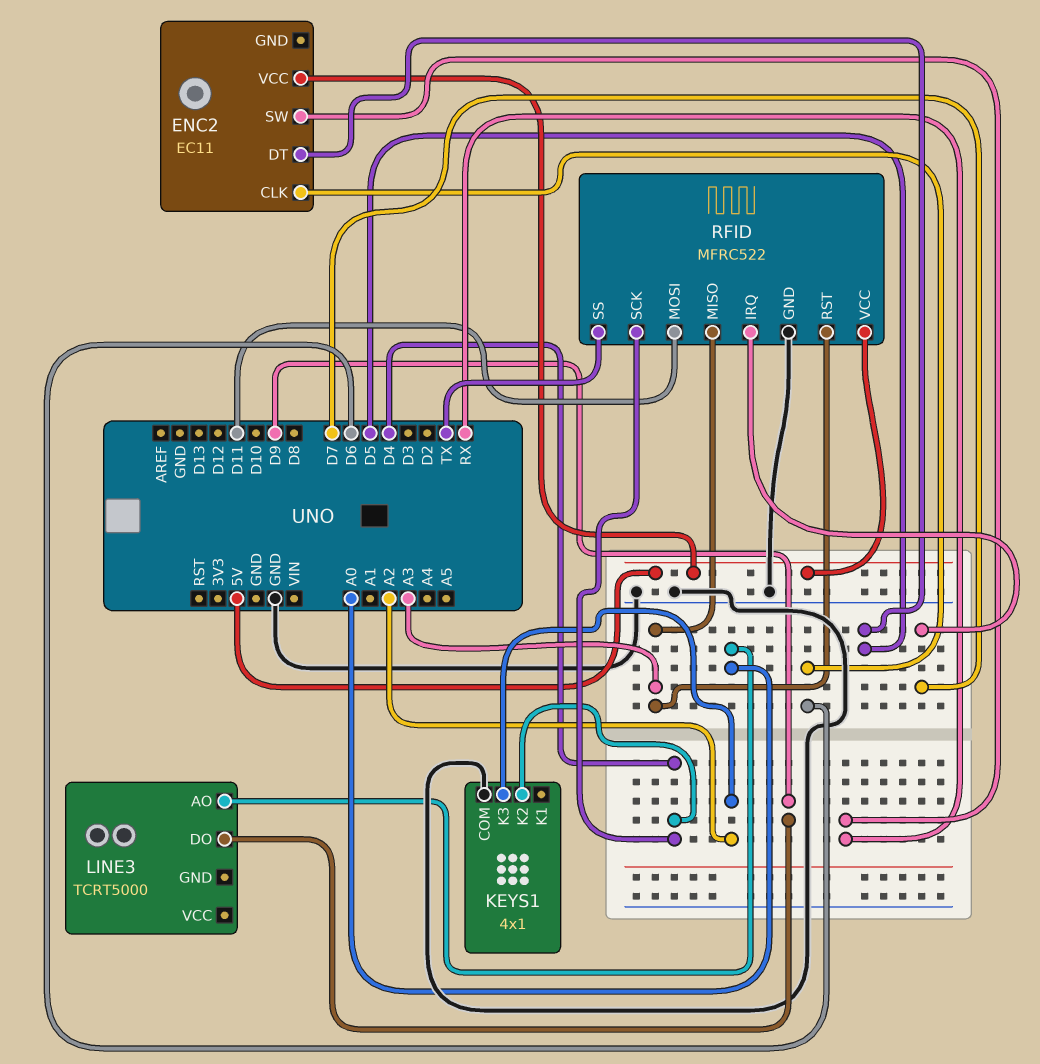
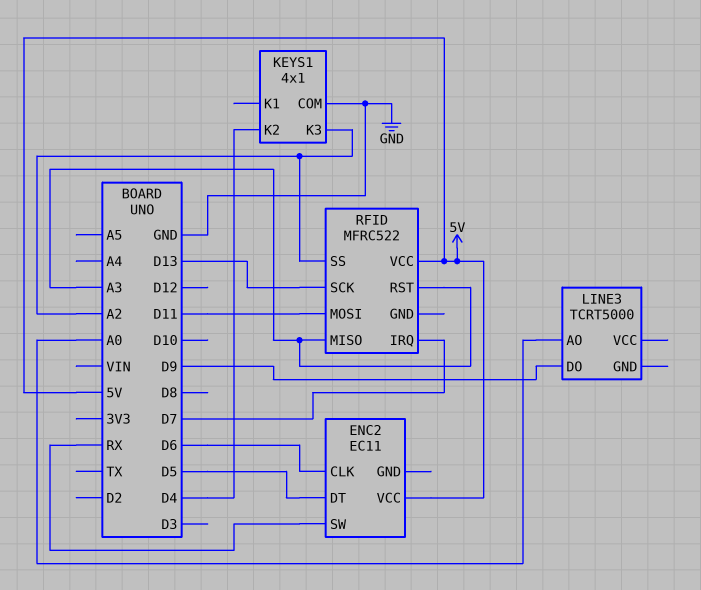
RFID pin GND: GND -> none
RFID pin SCK: D4 -> D13
RFID pin SS: TX -> A2

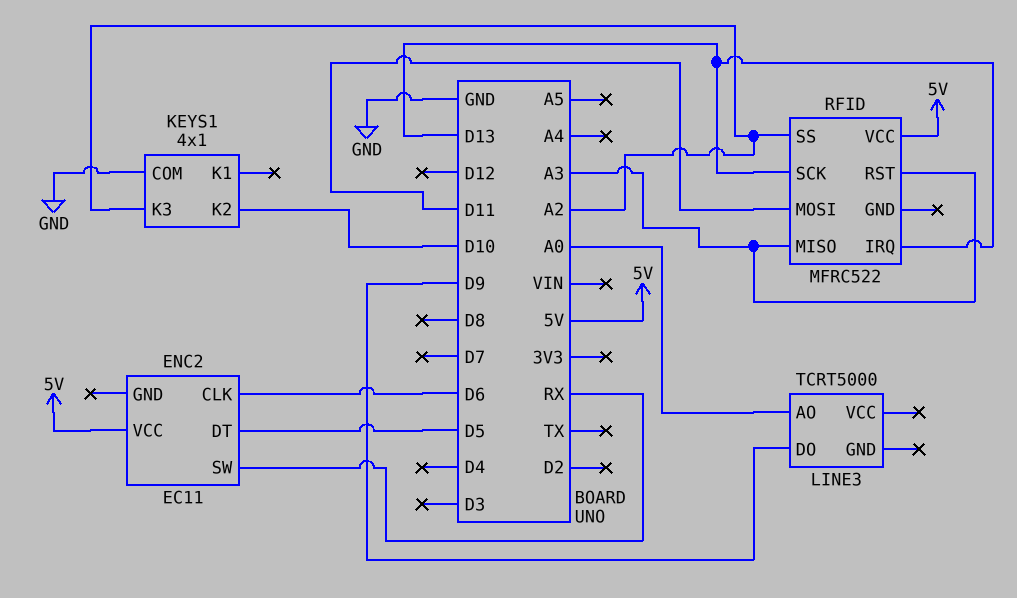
KEYS1 pin K2: D4 -> D10
RFID pin IRQ: D7 -> D13

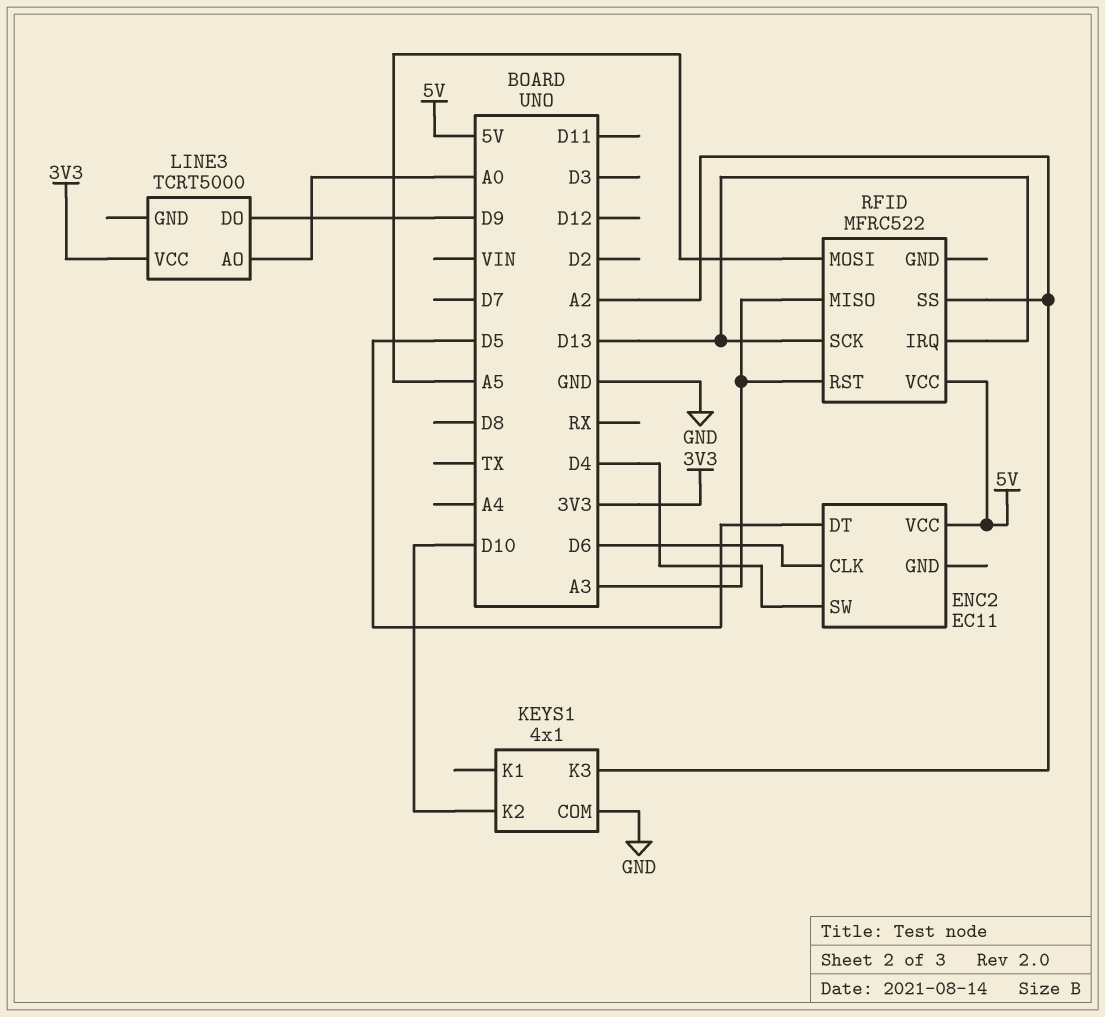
ENC2 pin SW: RX -> D4
LINE3 pin VCC: none -> 3V3
RFID pin MOSI: D11 -> A5

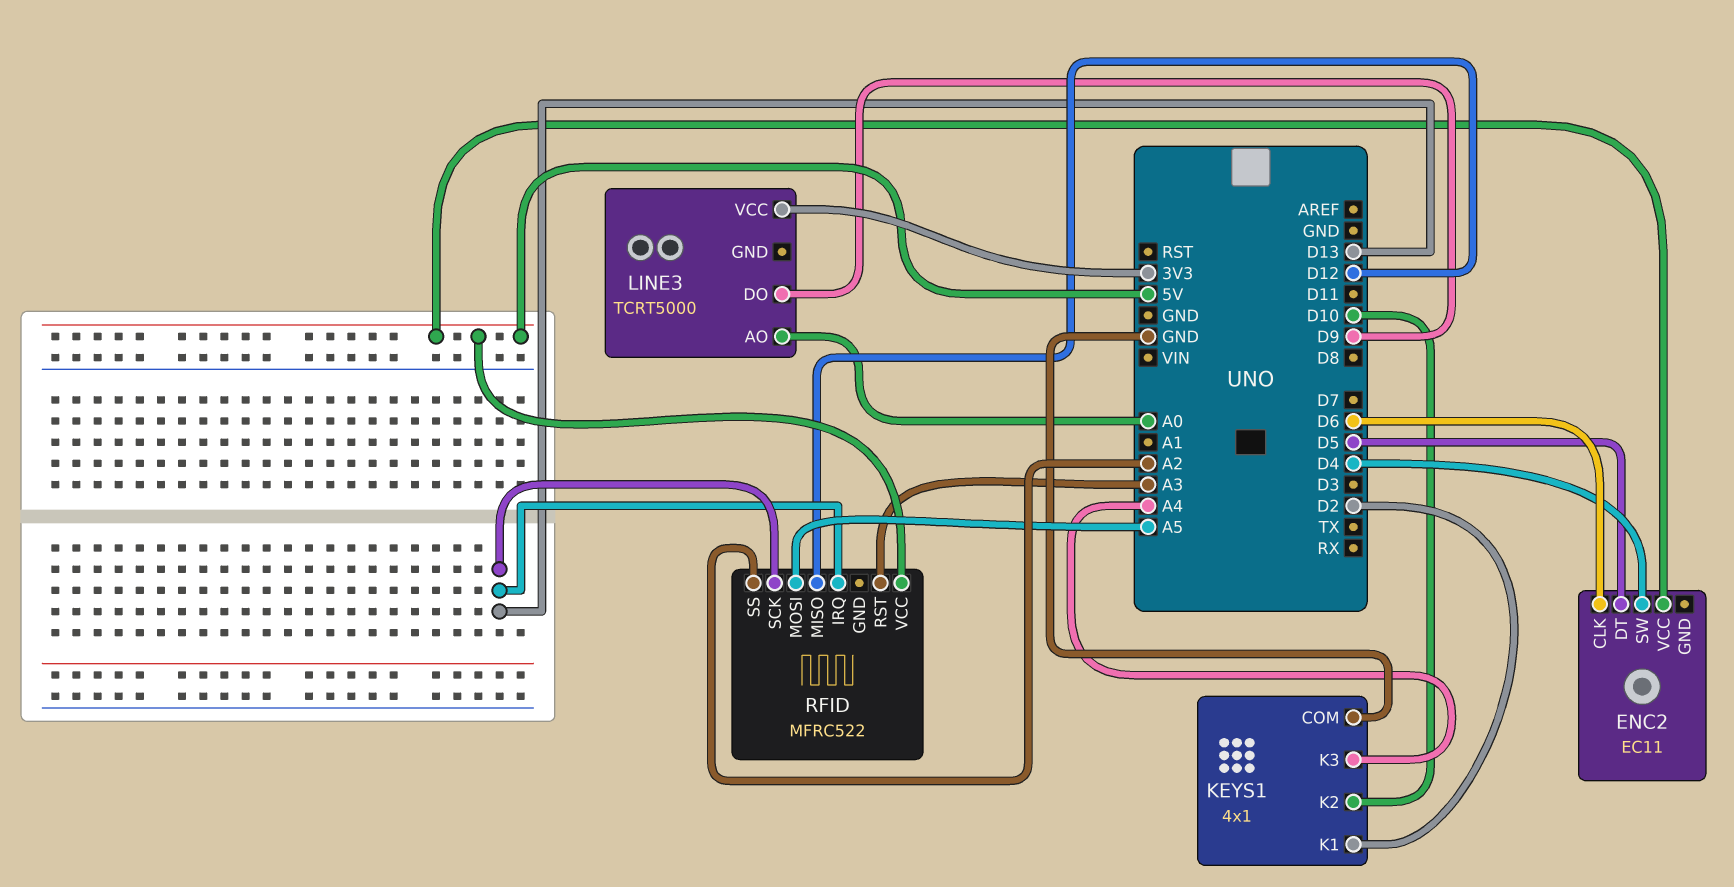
KEYS1 pin K1: none -> D2
KEYS1 pin K3: A2 -> A4
RFID pin MISO: A3 -> D12

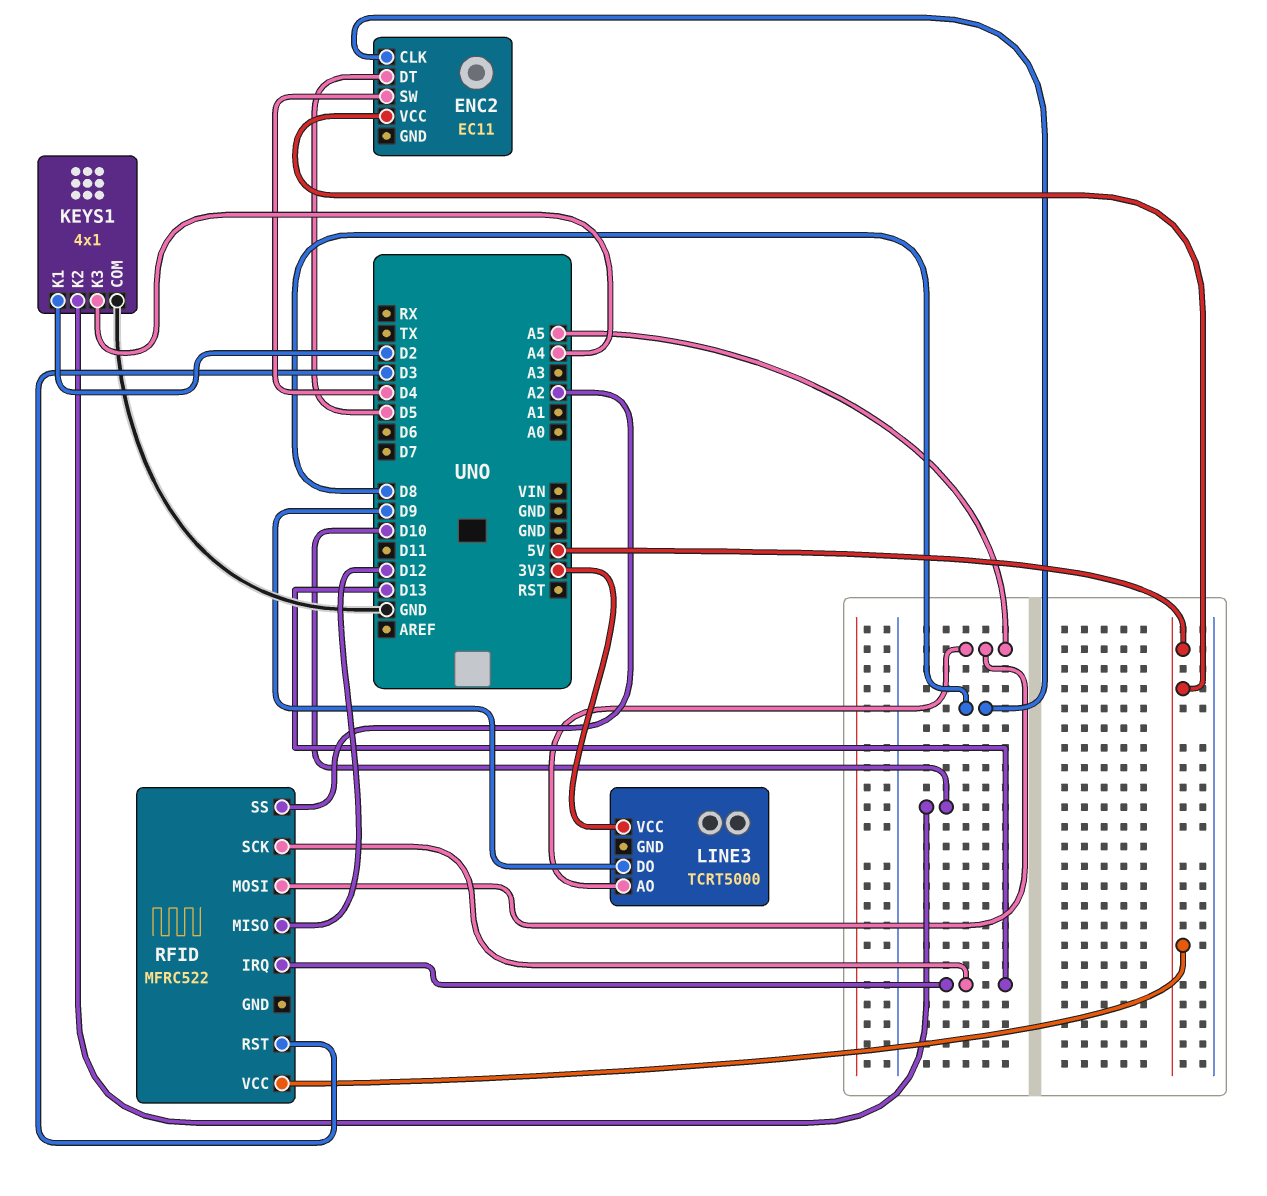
ENC2 pin CLK: D6 -> D8
LINE3 pin AO: A0 -> A5
RFID pin RST: A3 -> D3

